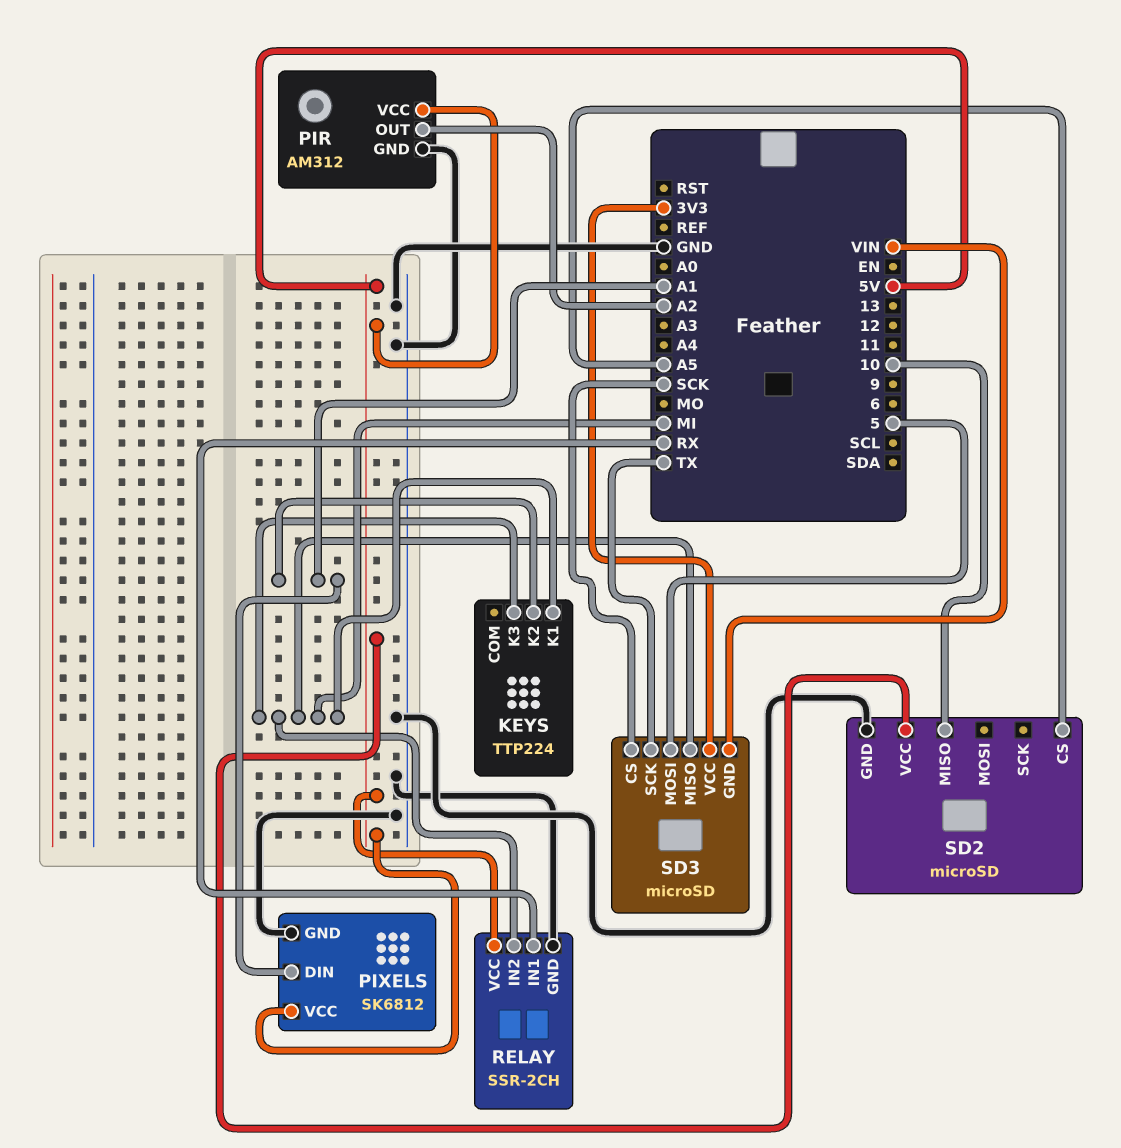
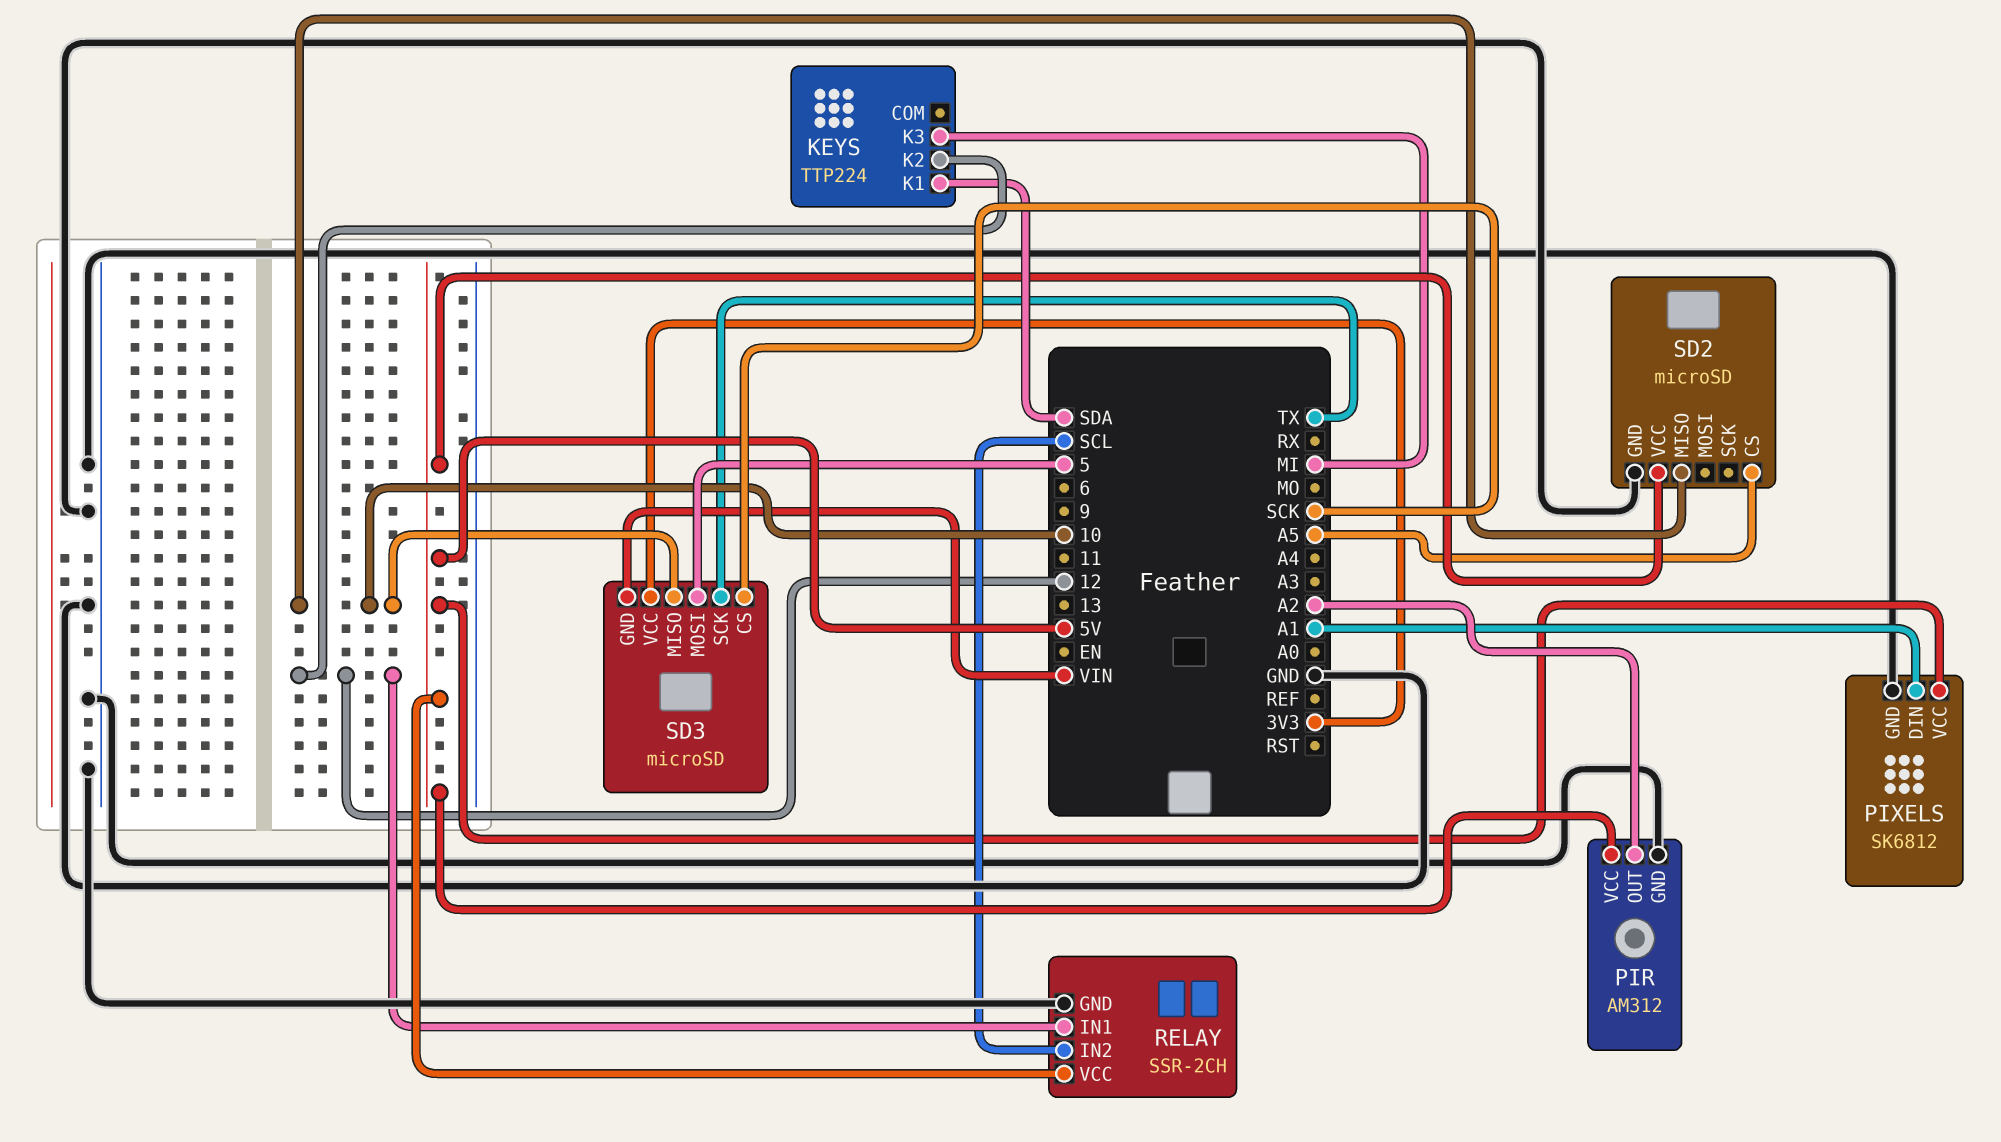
KEYS pin K1: MI -> SDA
KEYS pin K2: A1 -> 12
RELAY pin IN1: RX -> 12
RELAY pin IN2: MI -> SCL
SD3 pin MISO: MI -> 10

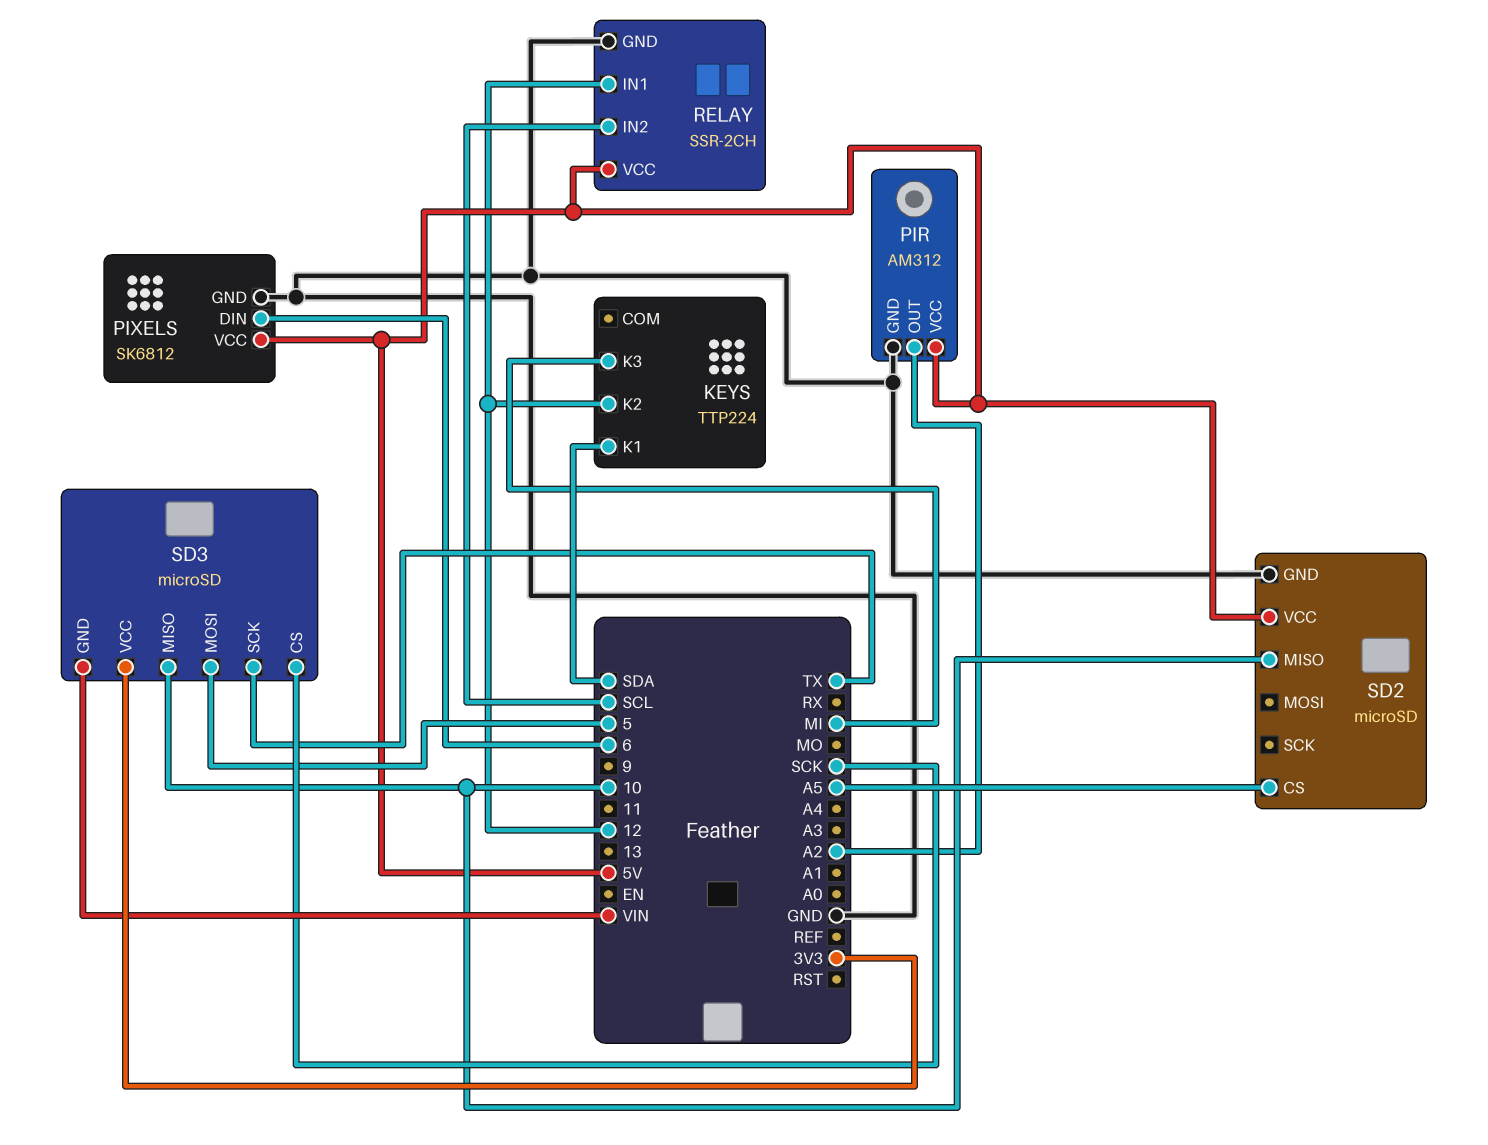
PIXELS pin DIN: A1 -> 6

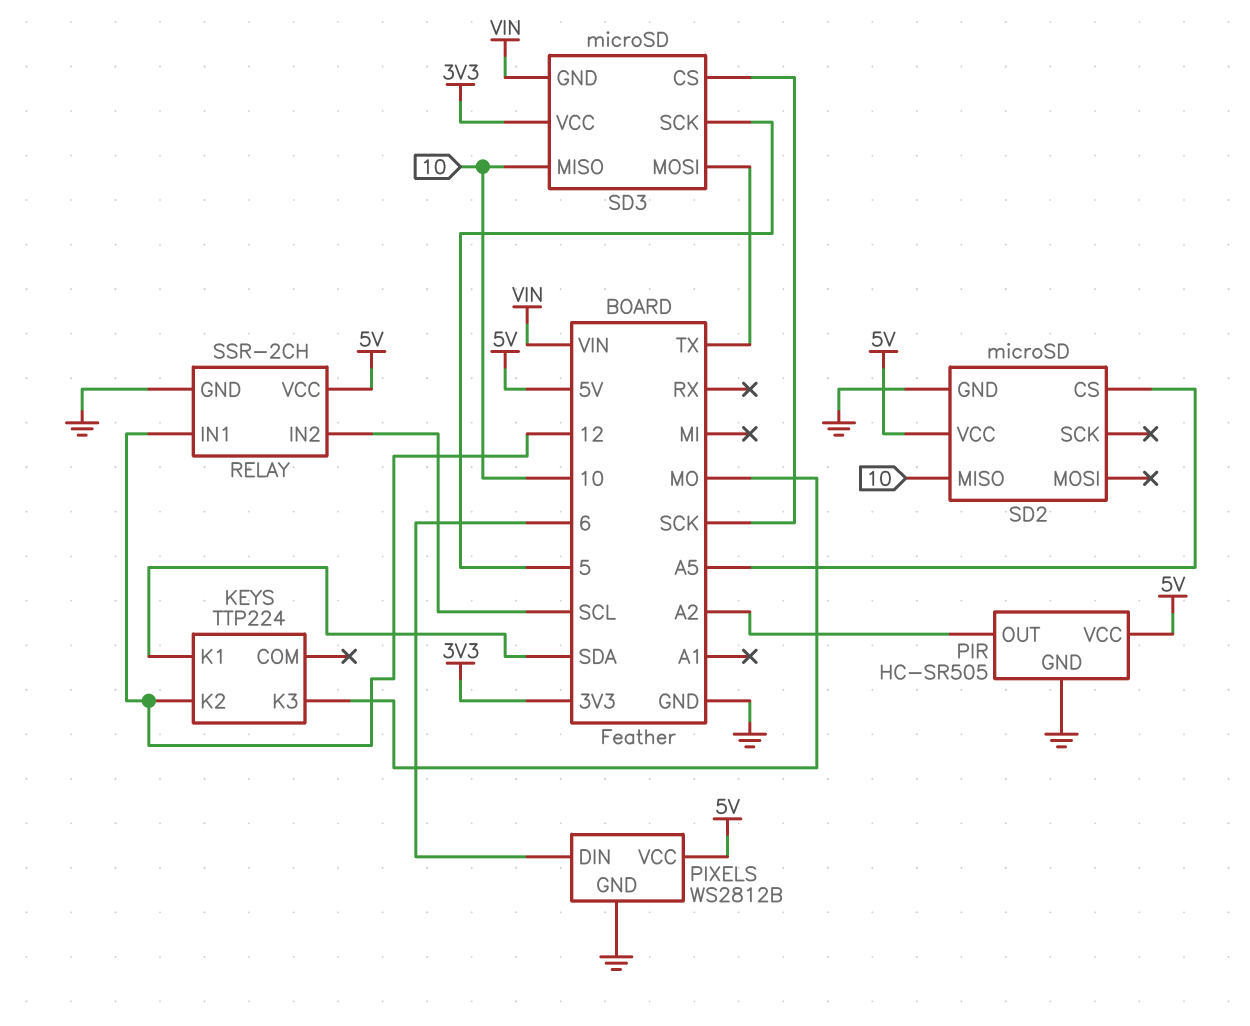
KEYS pin K3: MI -> MO
PIR: AM312 -> HC-SR505
PIXELS: SK6812 -> WS2812B
SD3 pin MOSI: 5 -> TX
SD3 pin SCK: TX -> 5

